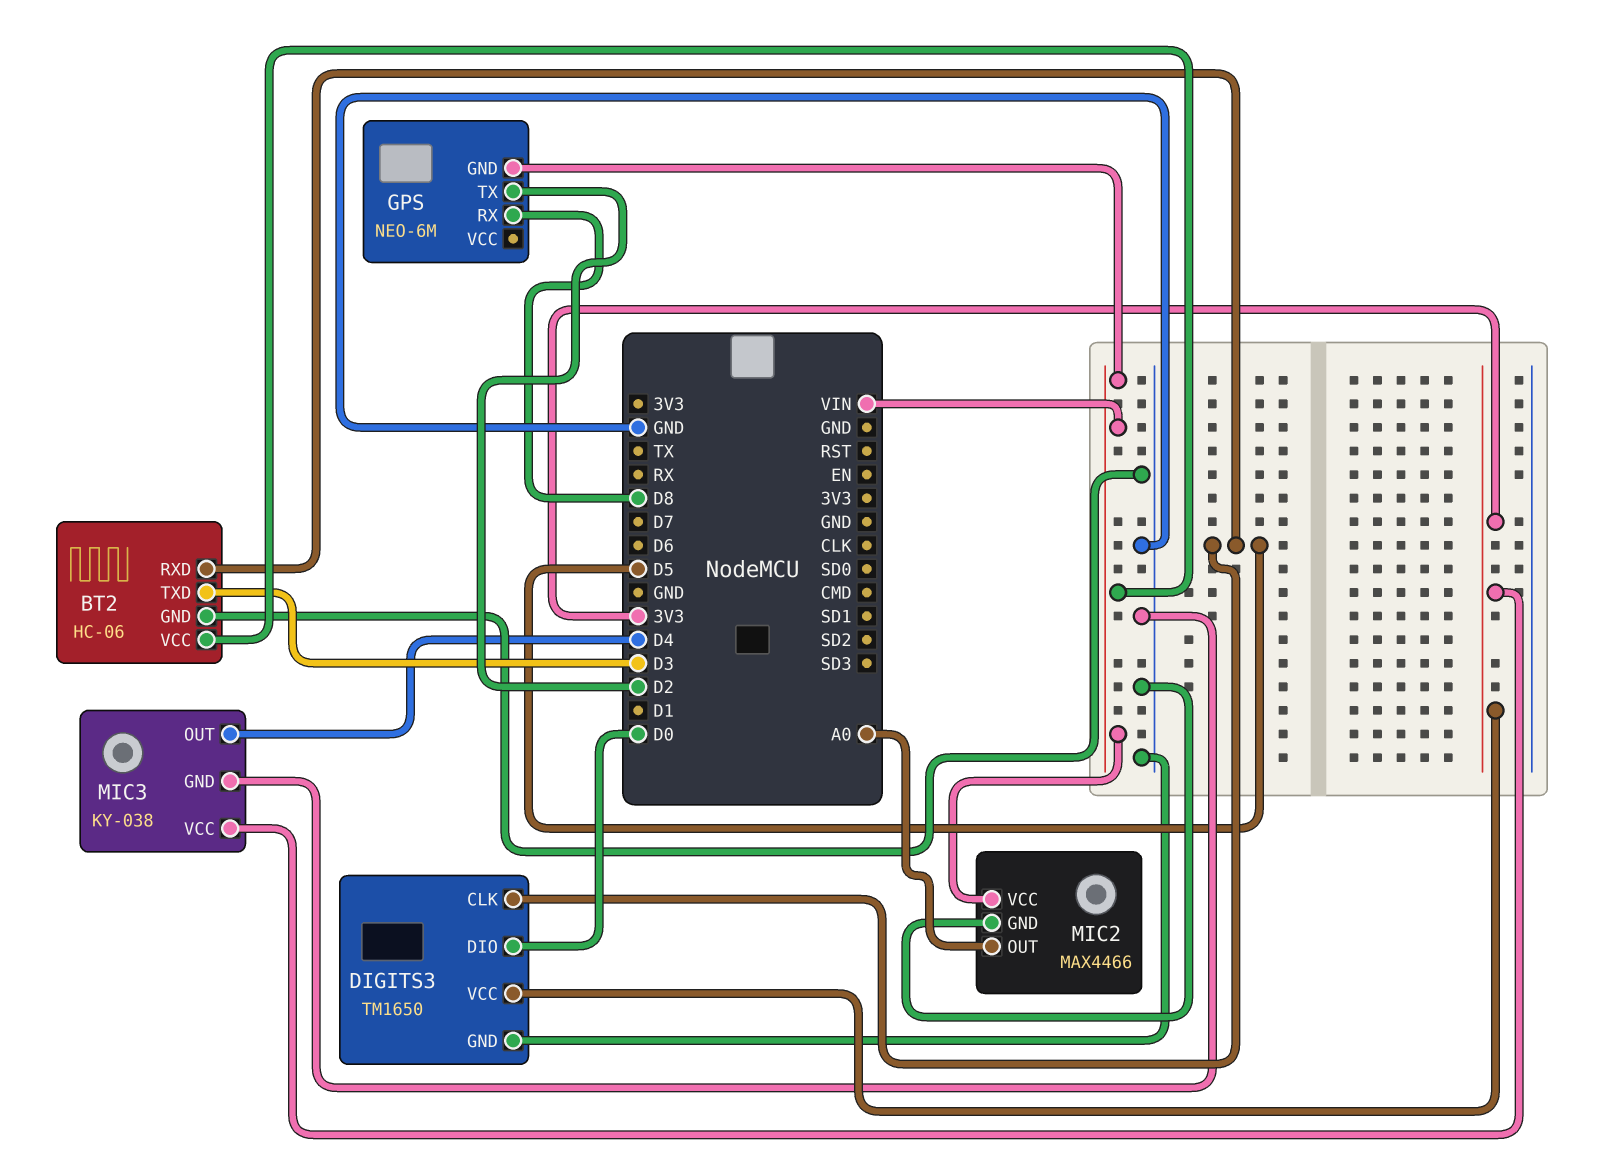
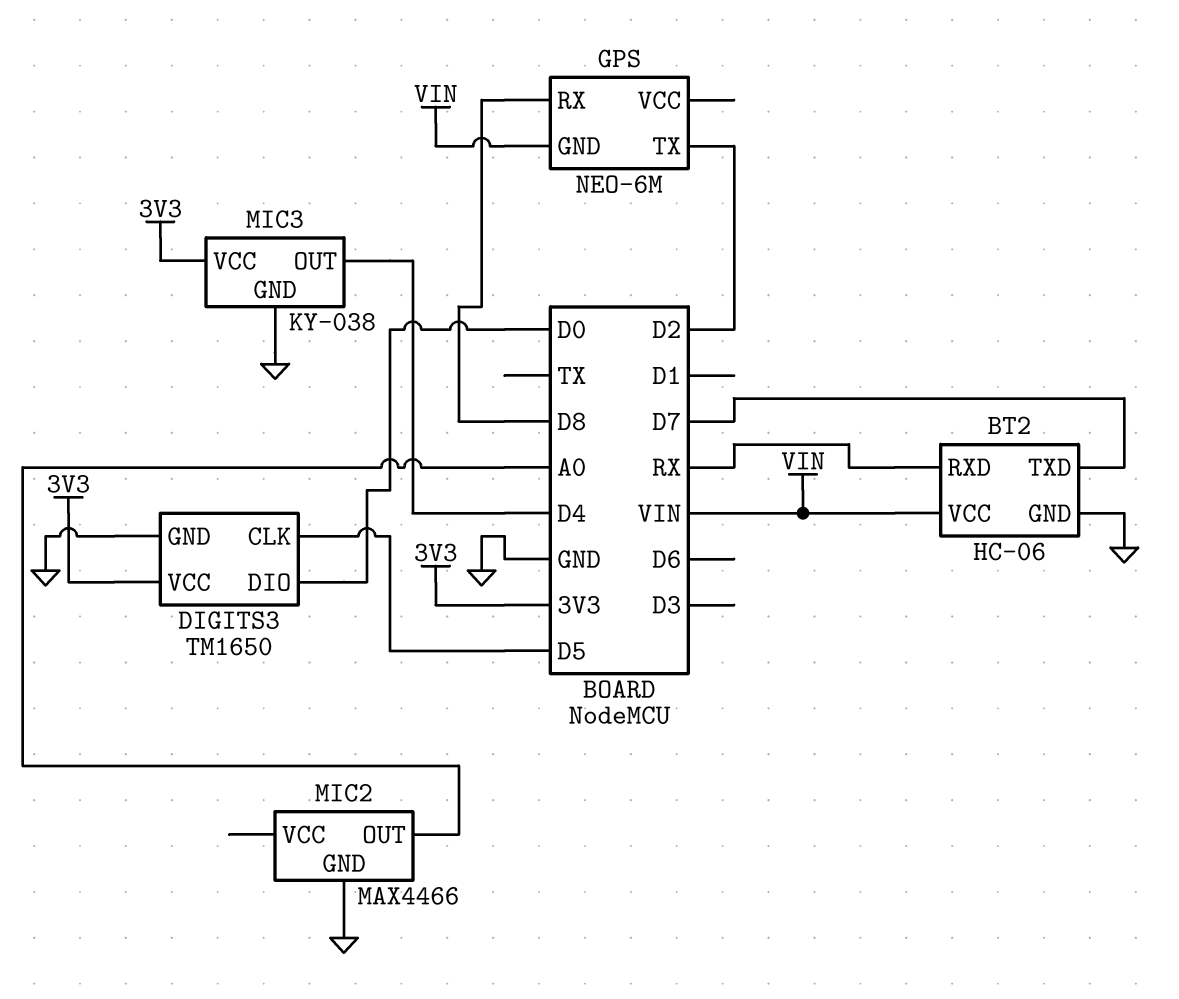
BT2 pin RXD: D5 -> RX
BT2 pin TXD: D3 -> D7
MIC2 pin VCC: VIN -> none

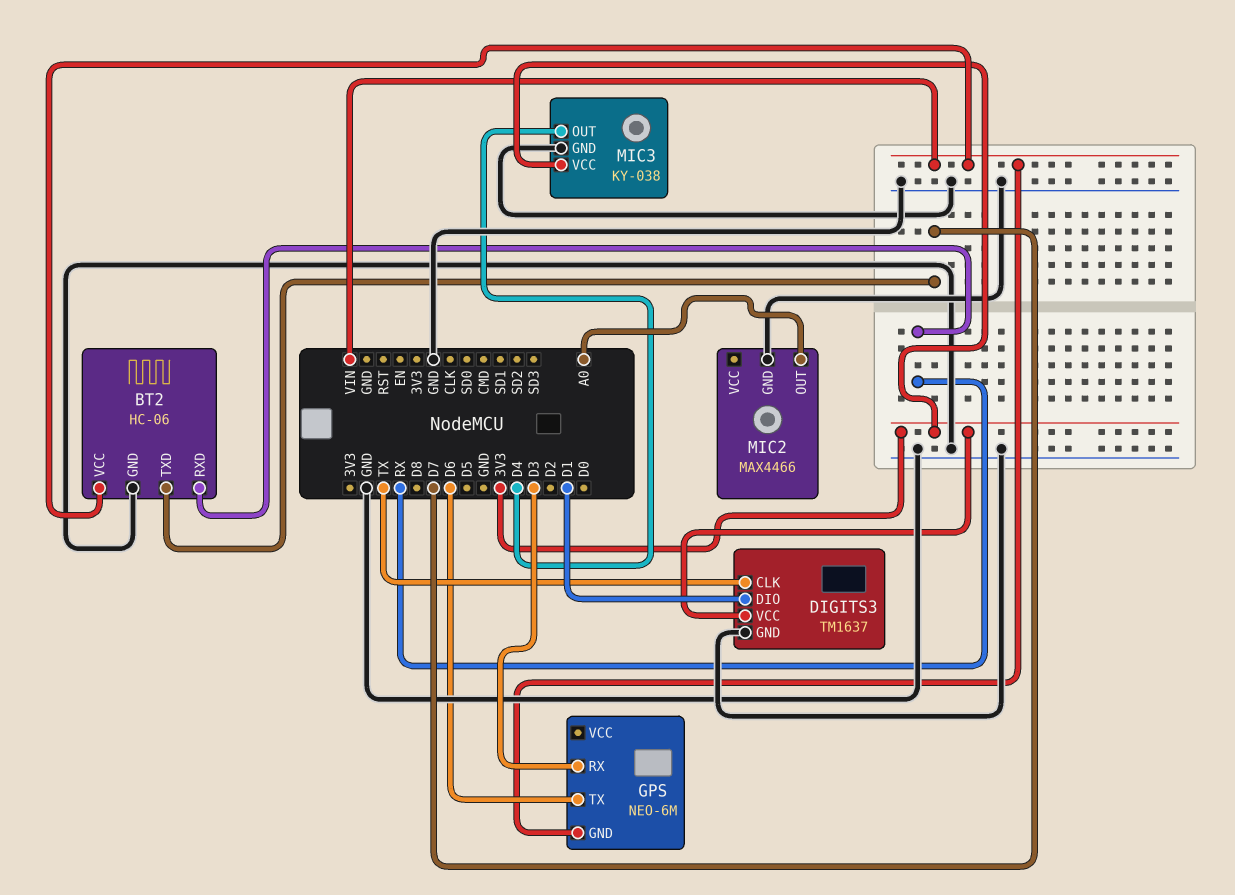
DIGITS3: TM1650 -> TM1637
DIGITS3 pin CLK: D5 -> TX
DIGITS3 pin DIO: D0 -> D1
GPS pin RX: D8 -> D3
GPS pin TX: D2 -> D6

